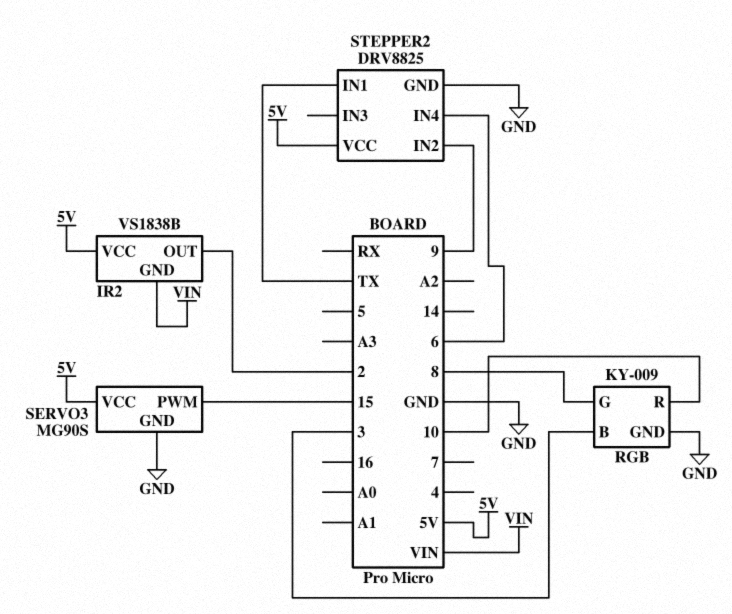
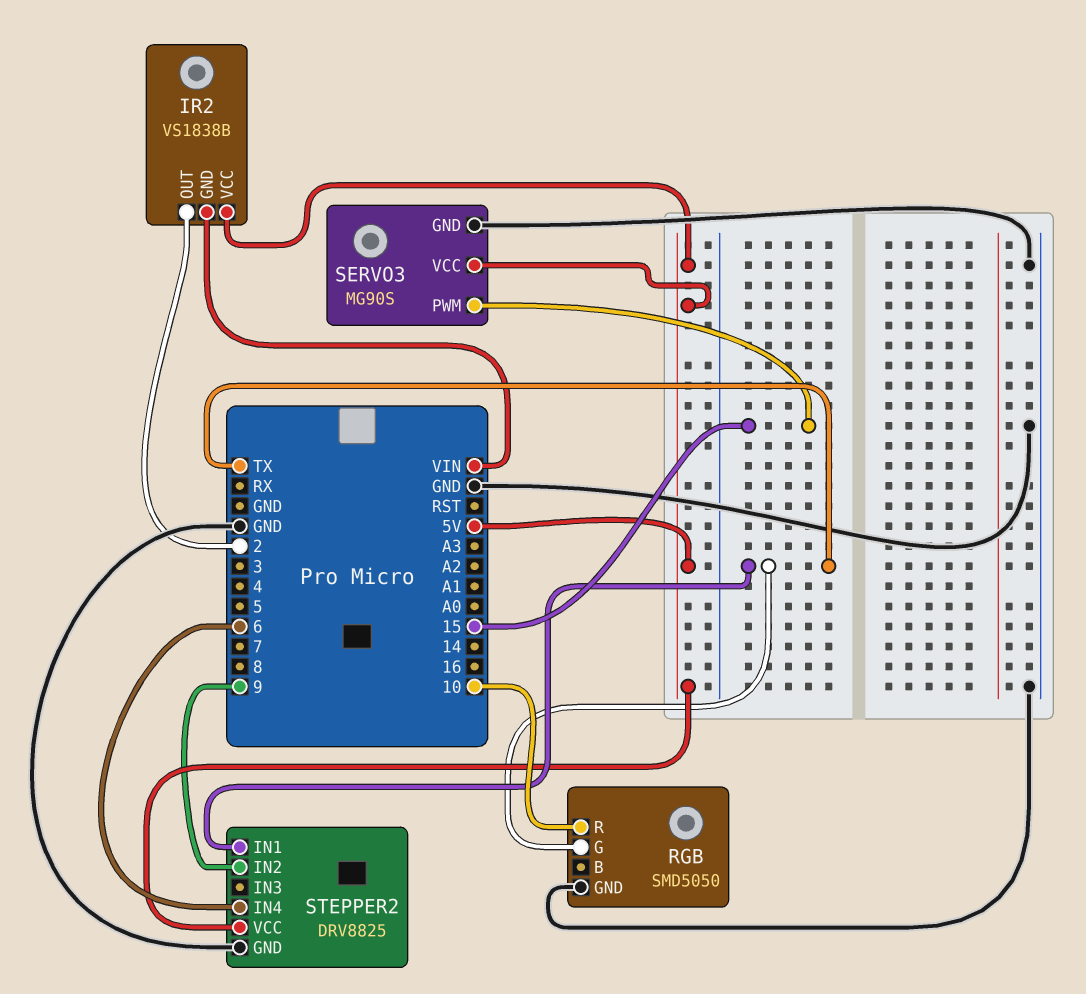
RGB: KY-009 -> SMD5050
RGB pin B: 3 -> none
RGB pin G: 8 -> TX

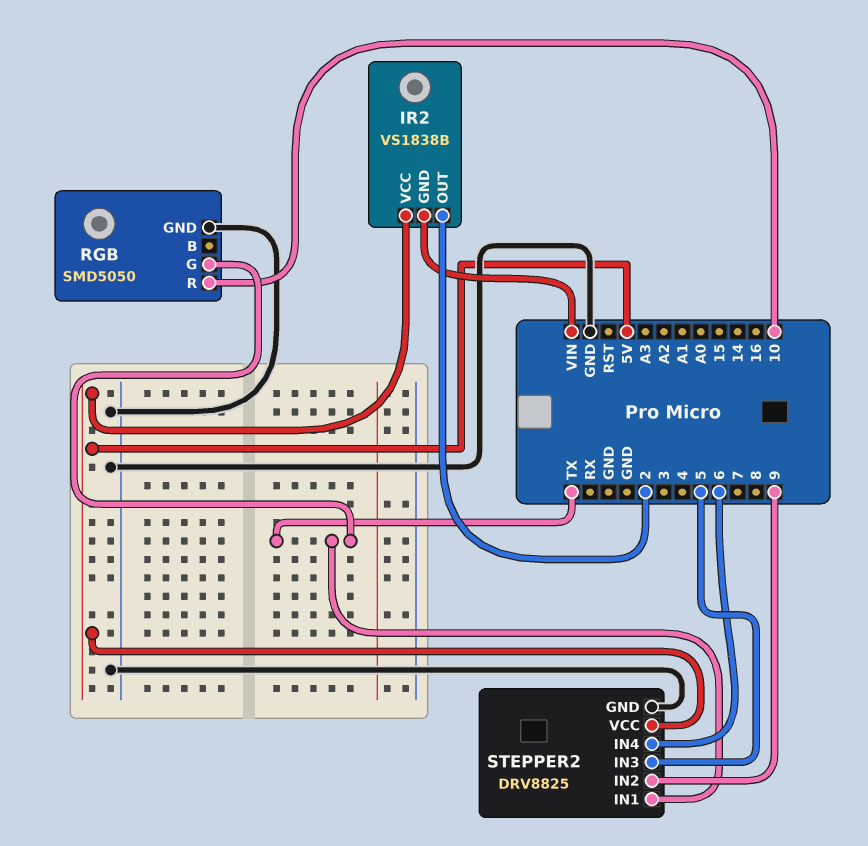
SERVO3: MG90S -> none
SERVO3 pin GND: GND -> none
SERVO3 pin PWM: 15 -> none
SERVO3 pin VCC: 5V -> none
STEPPER2 pin IN3: none -> 5

